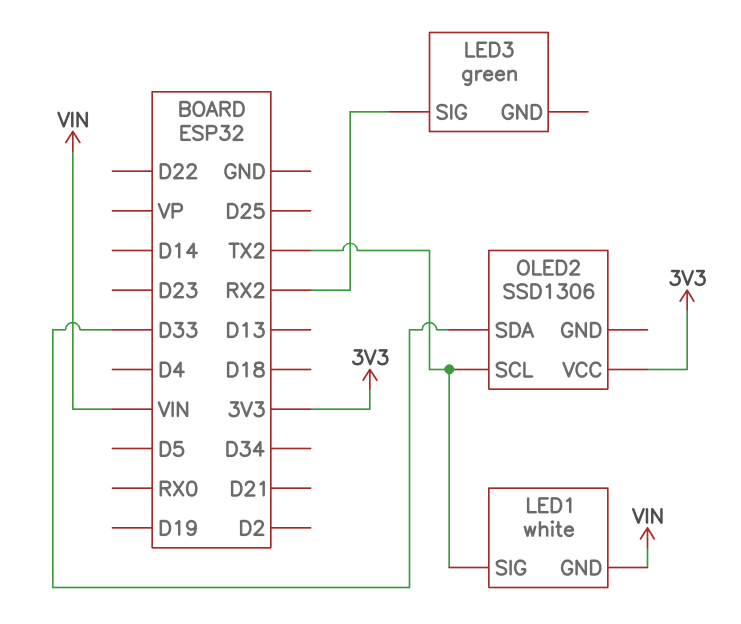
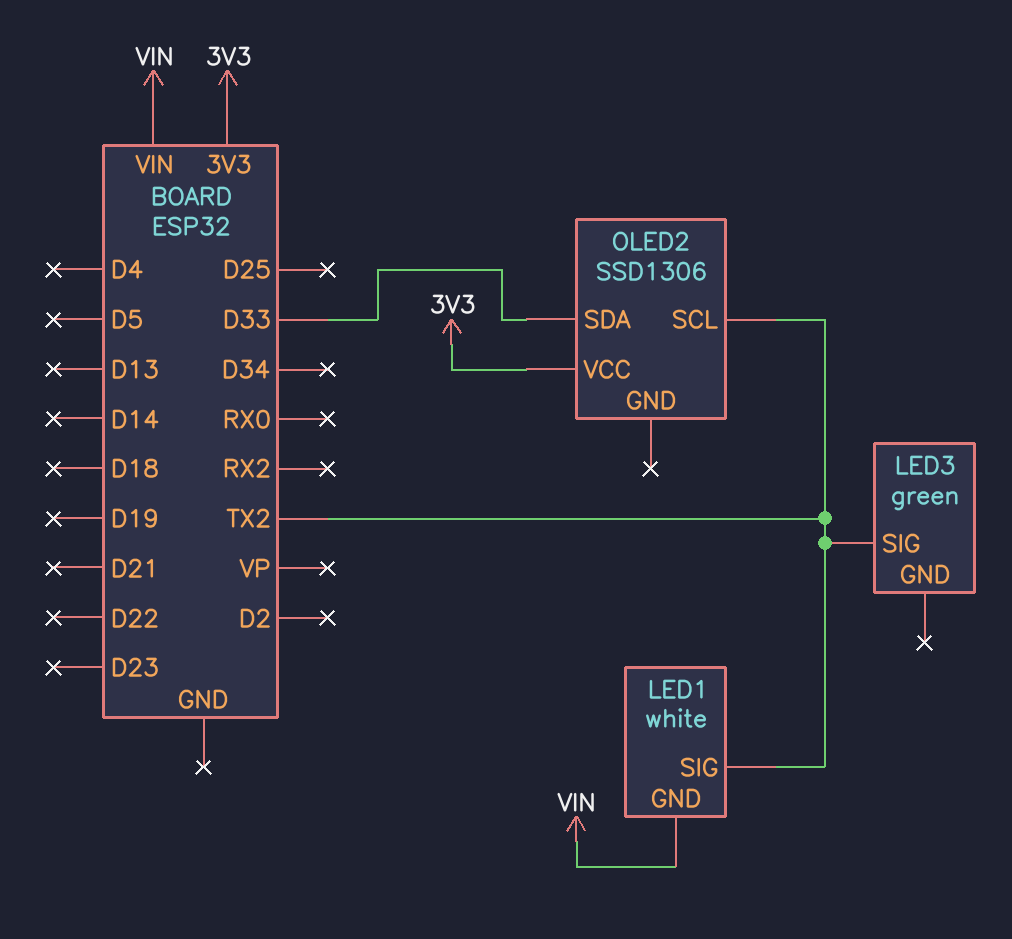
LED3 pin SIG: RX2 -> TX2

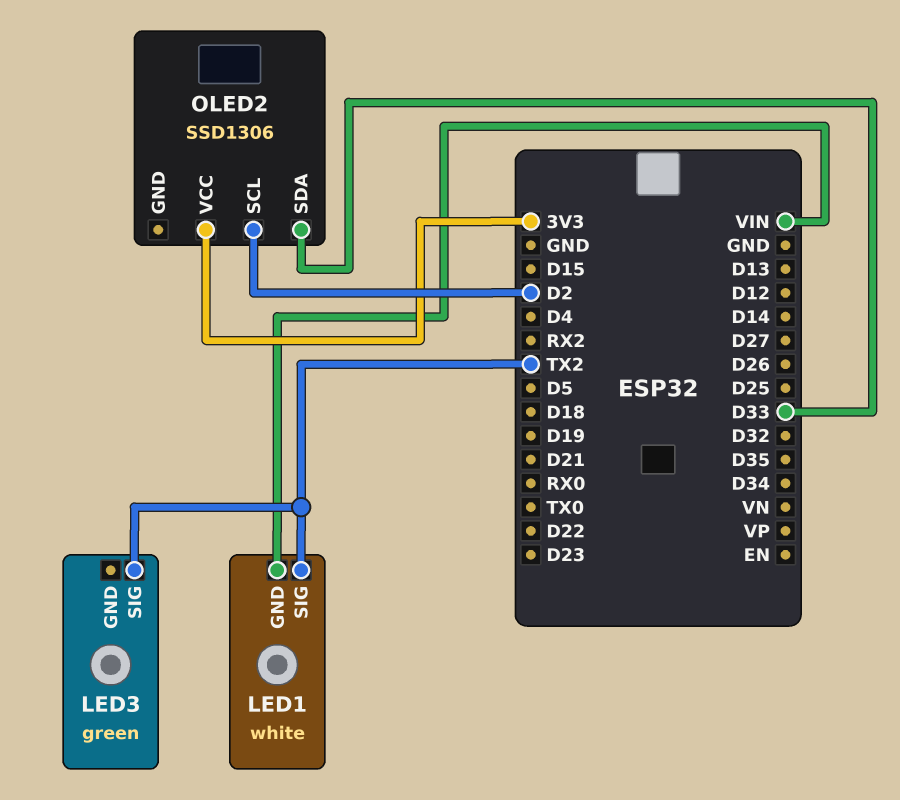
OLED2 pin SCL: TX2 -> D2

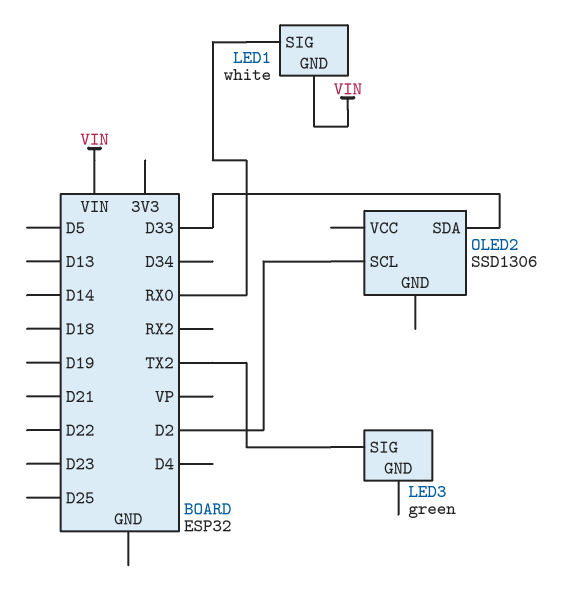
LED1 pin SIG: TX2 -> RX0
OLED2 pin VCC: 3V3 -> none

